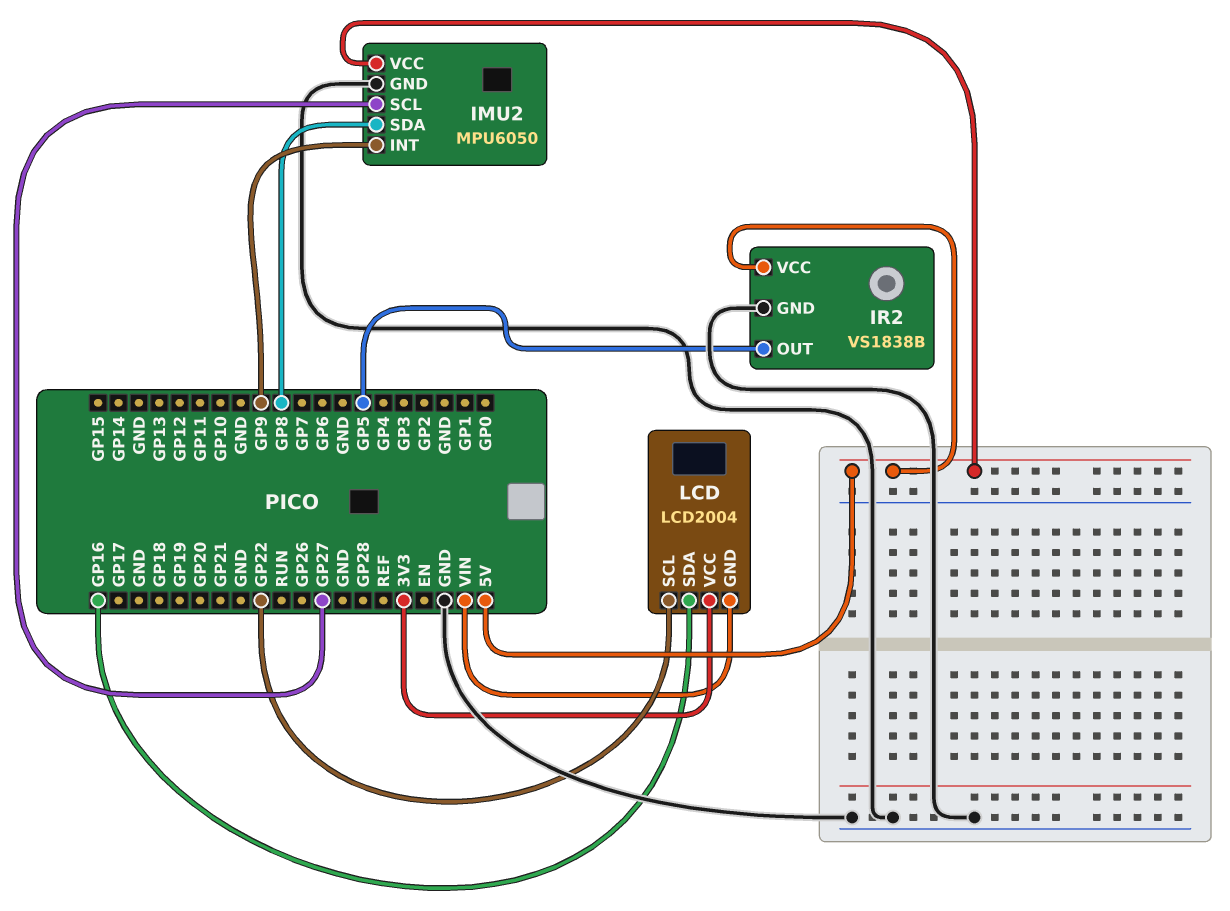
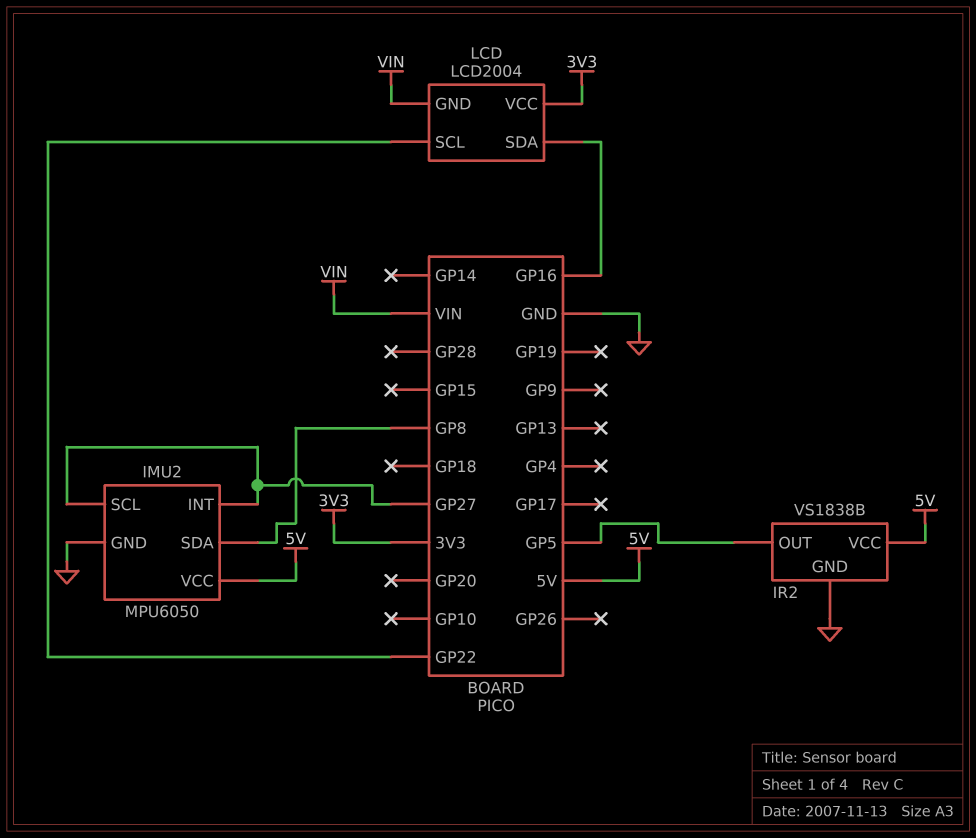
IMU2 pin INT: GP9 -> GP27

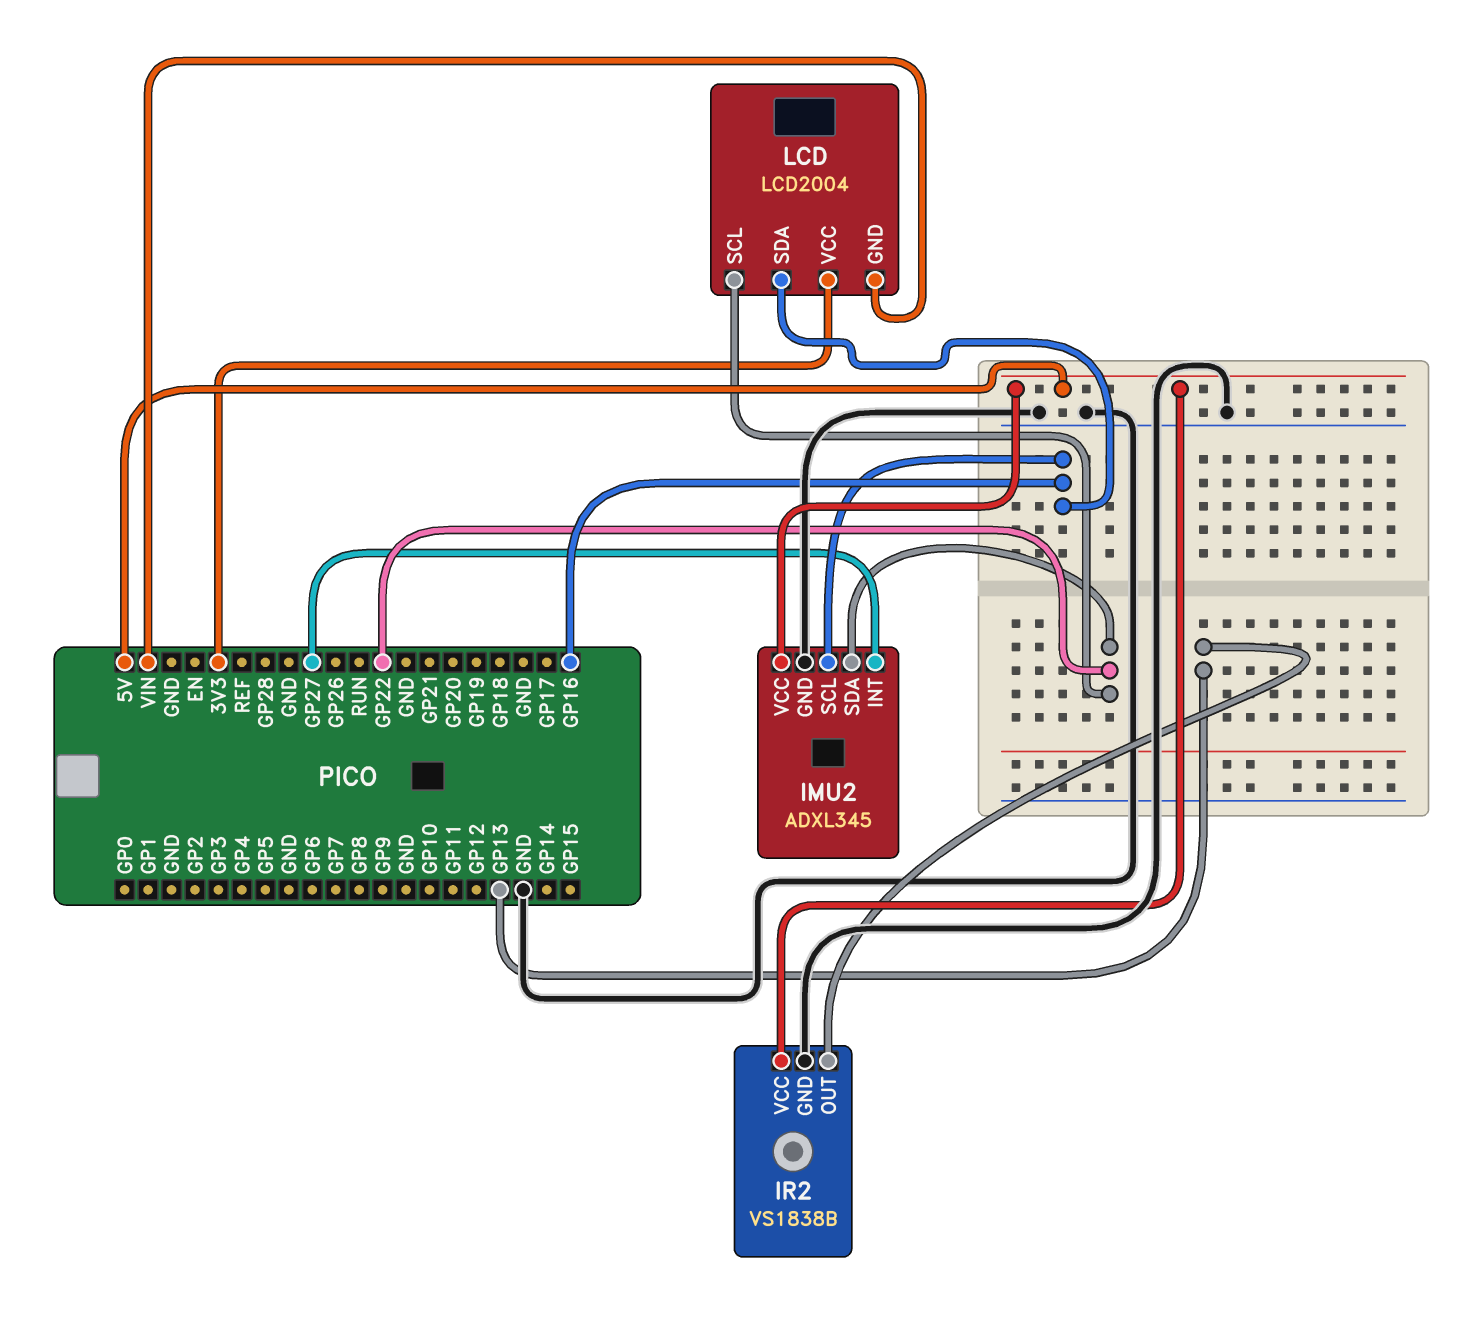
IMU2: MPU6050 -> ADXL345
IMU2 pin SCL: GP27 -> GP16
IMU2 pin SDA: GP8 -> GP22
IR2 pin OUT: GP5 -> GP13

